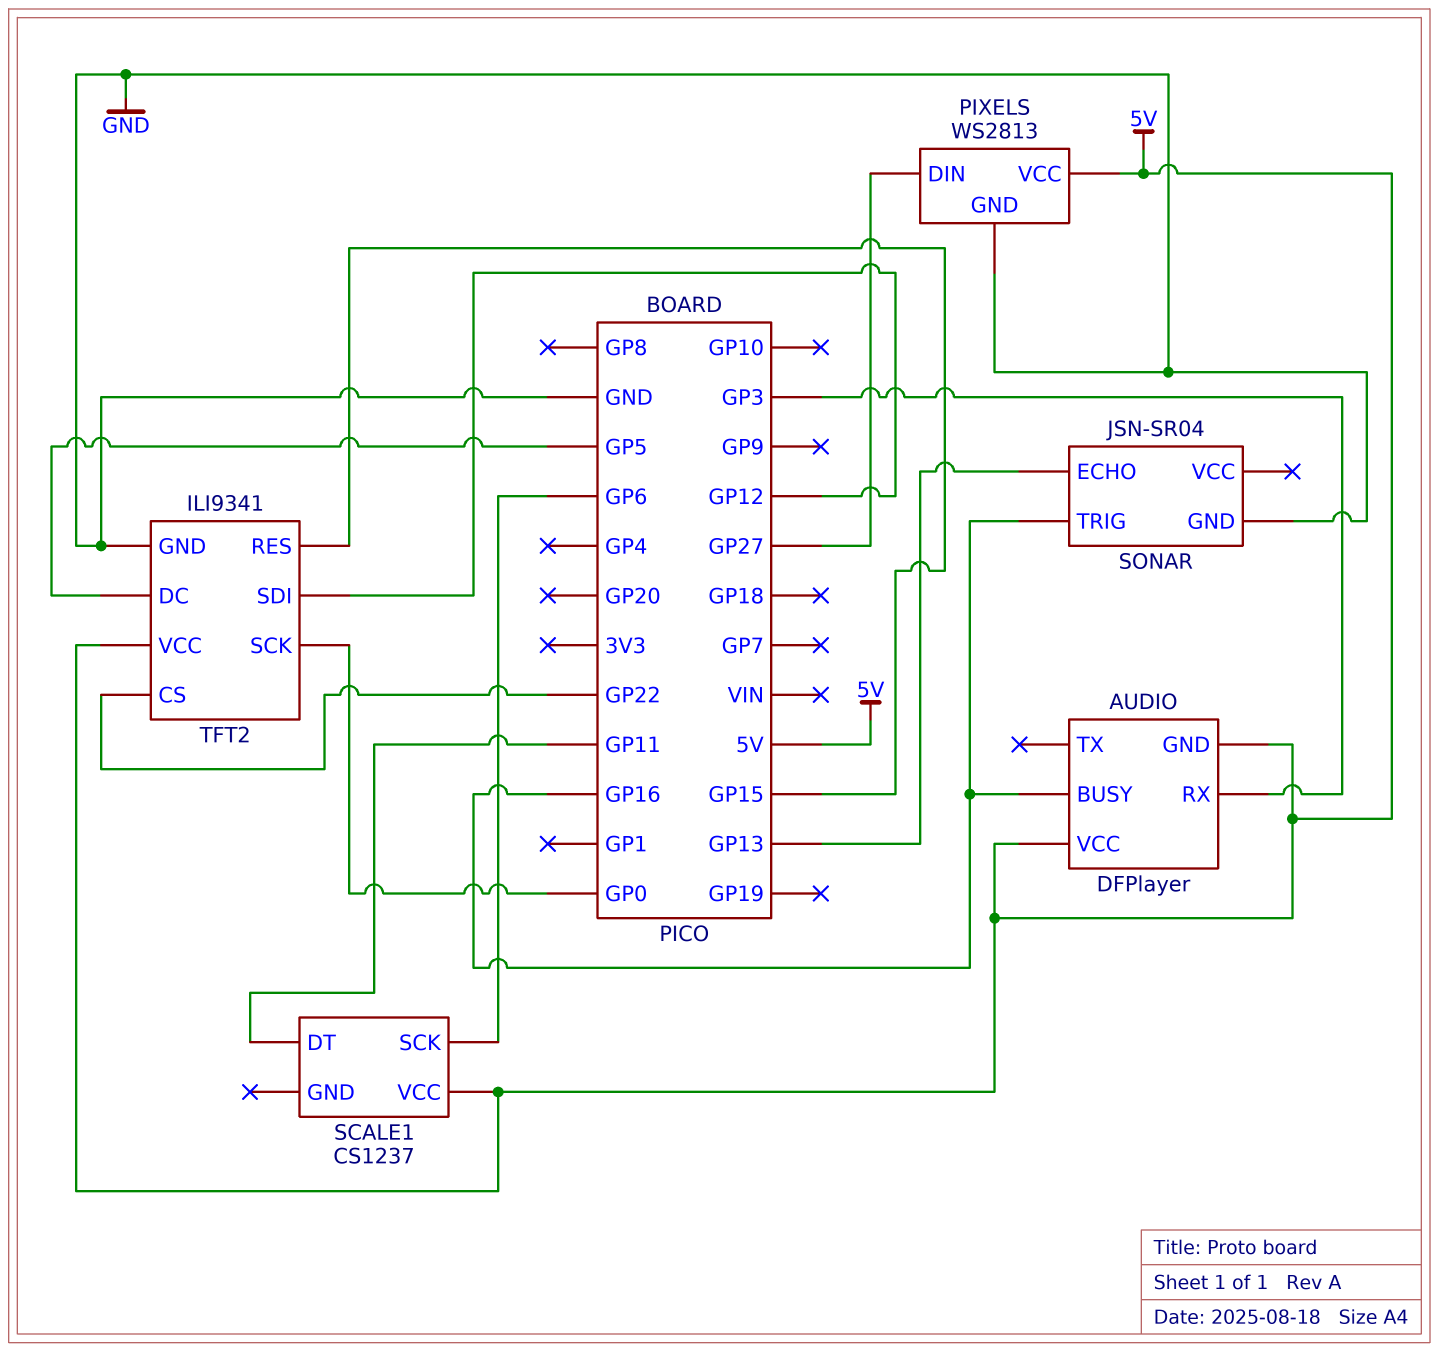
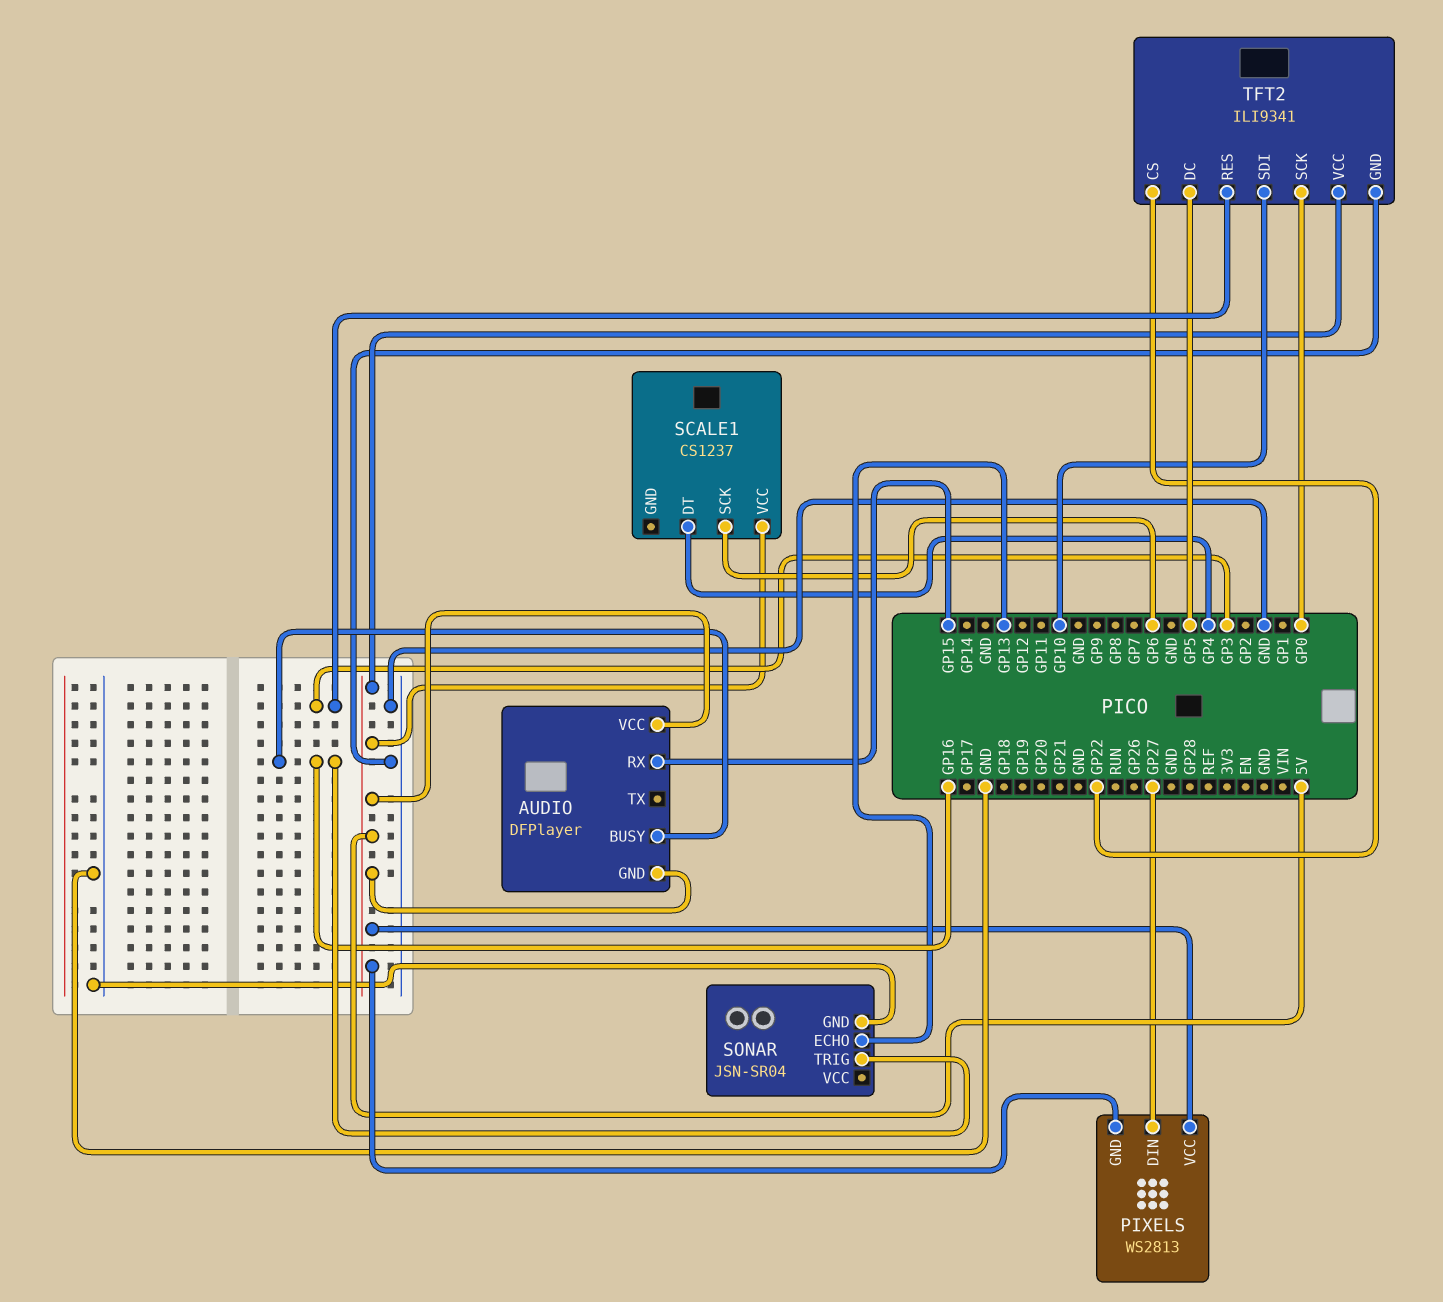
AUDIO pin RX: GP3 -> GP15
PIXELS pin GND: GND -> 5V
SCALE1 pin DT: GP11 -> GP4
TFT2 pin RES: GP15 -> GP3
TFT2 pin SDI: GP12 -> GP10

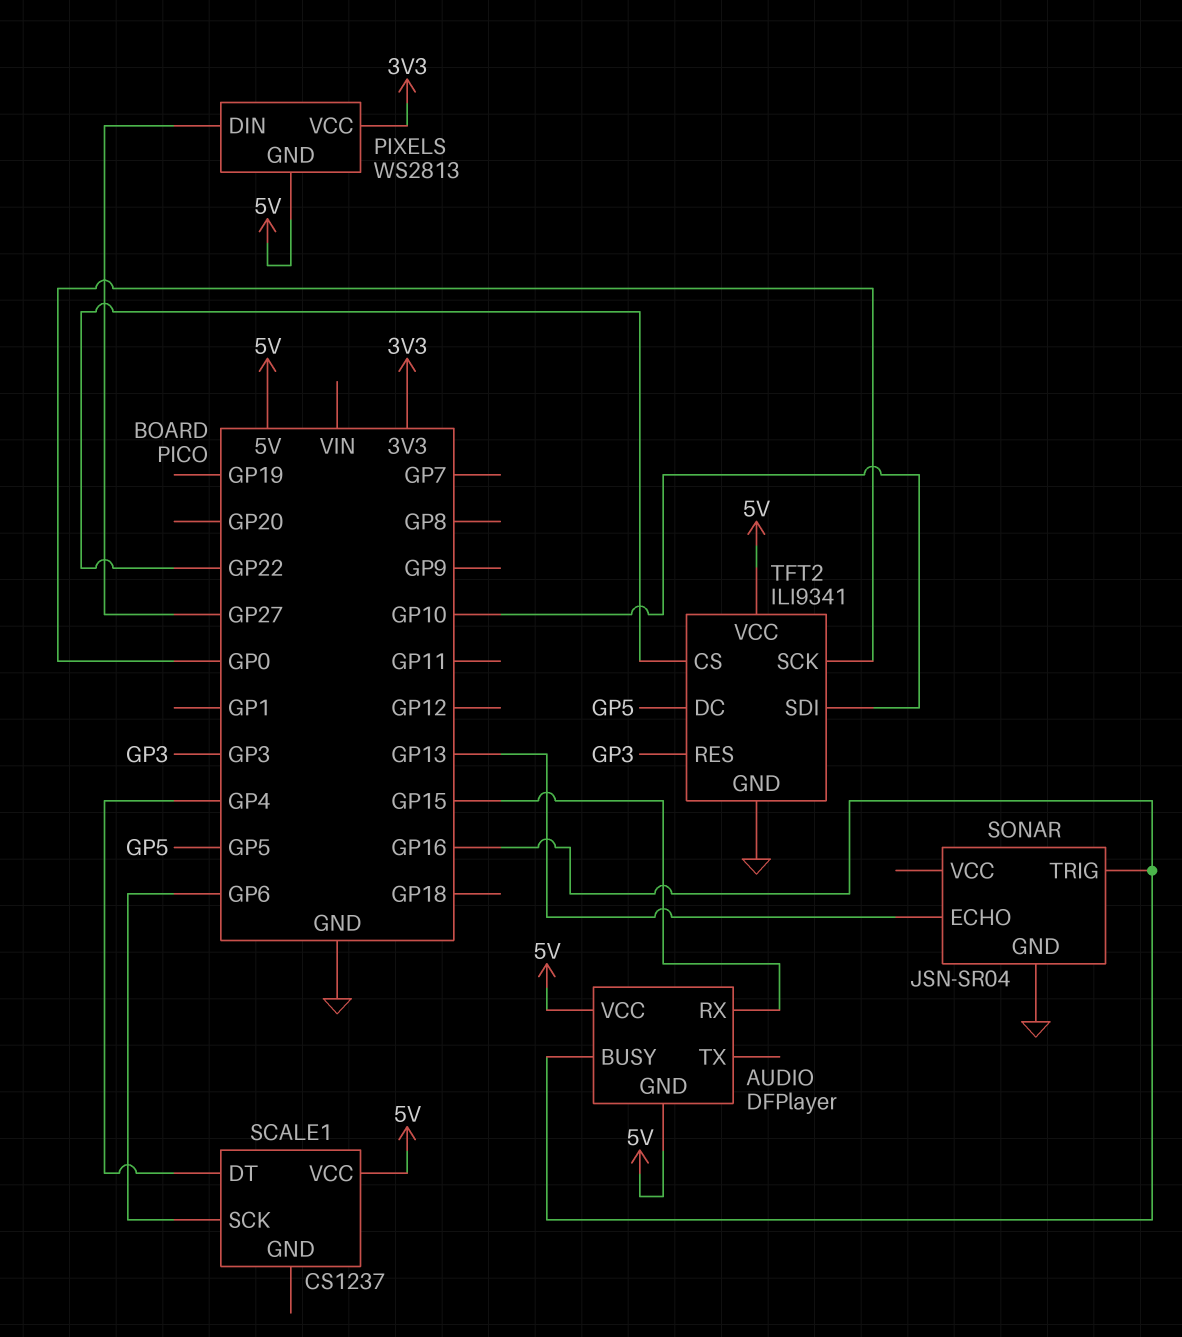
PIXELS pin VCC: 5V -> 3V3

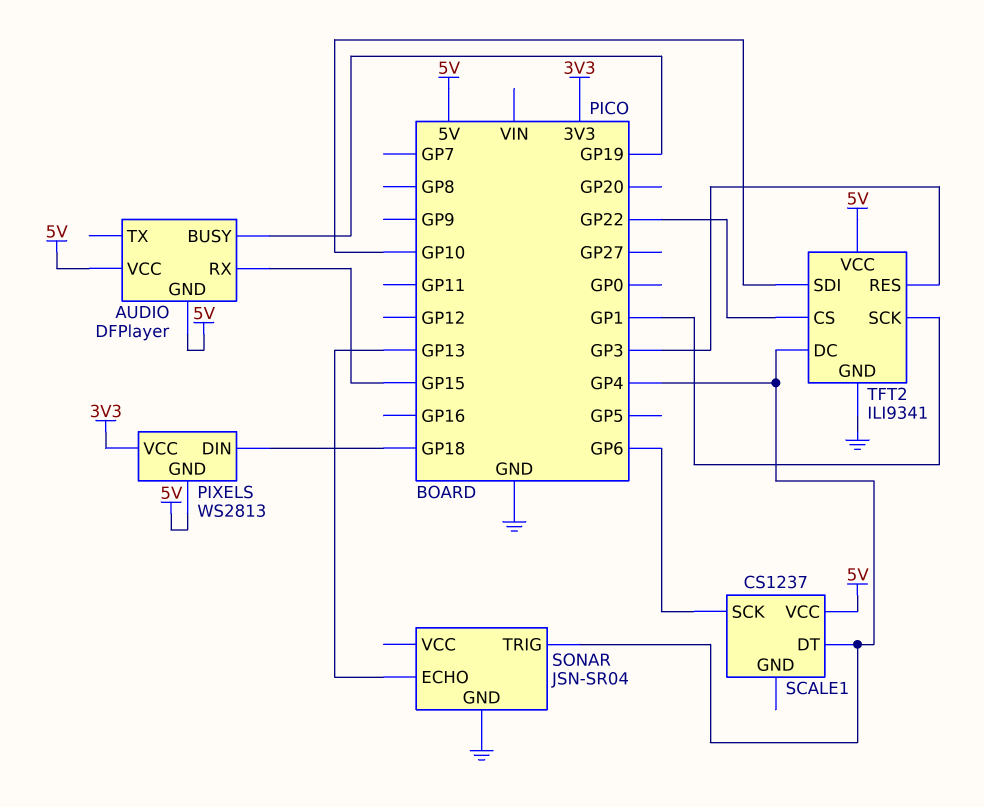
AUDIO pin BUSY: GP16 -> GP19
PIXELS pin DIN: GP27 -> GP18
SONAR pin TRIG: GP16 -> GP4
TFT2 pin DC: GP5 -> GP4
TFT2 pin SCK: GP0 -> GP1

